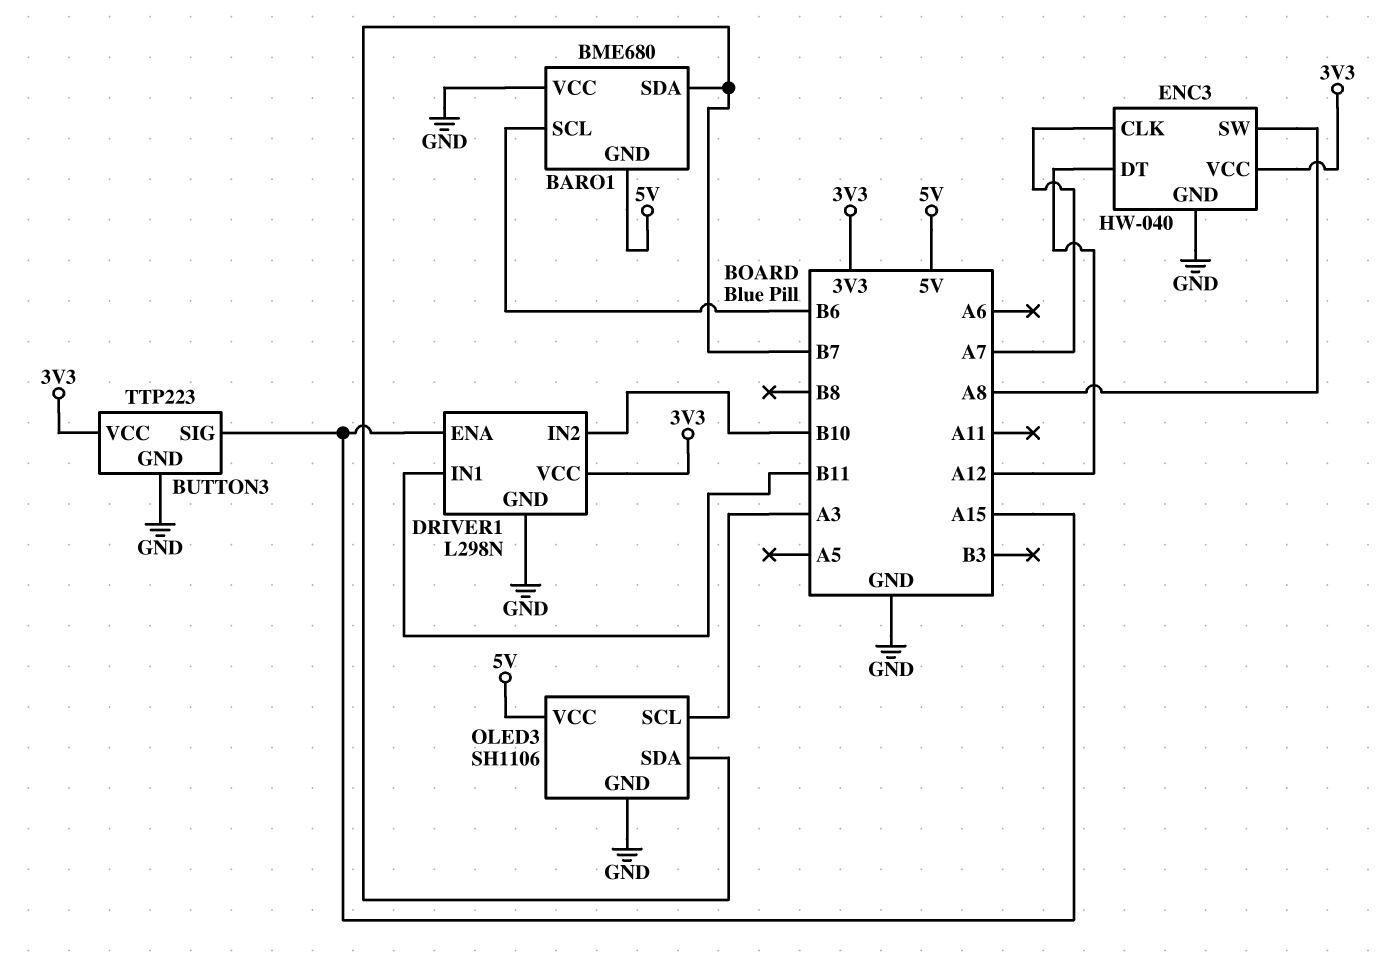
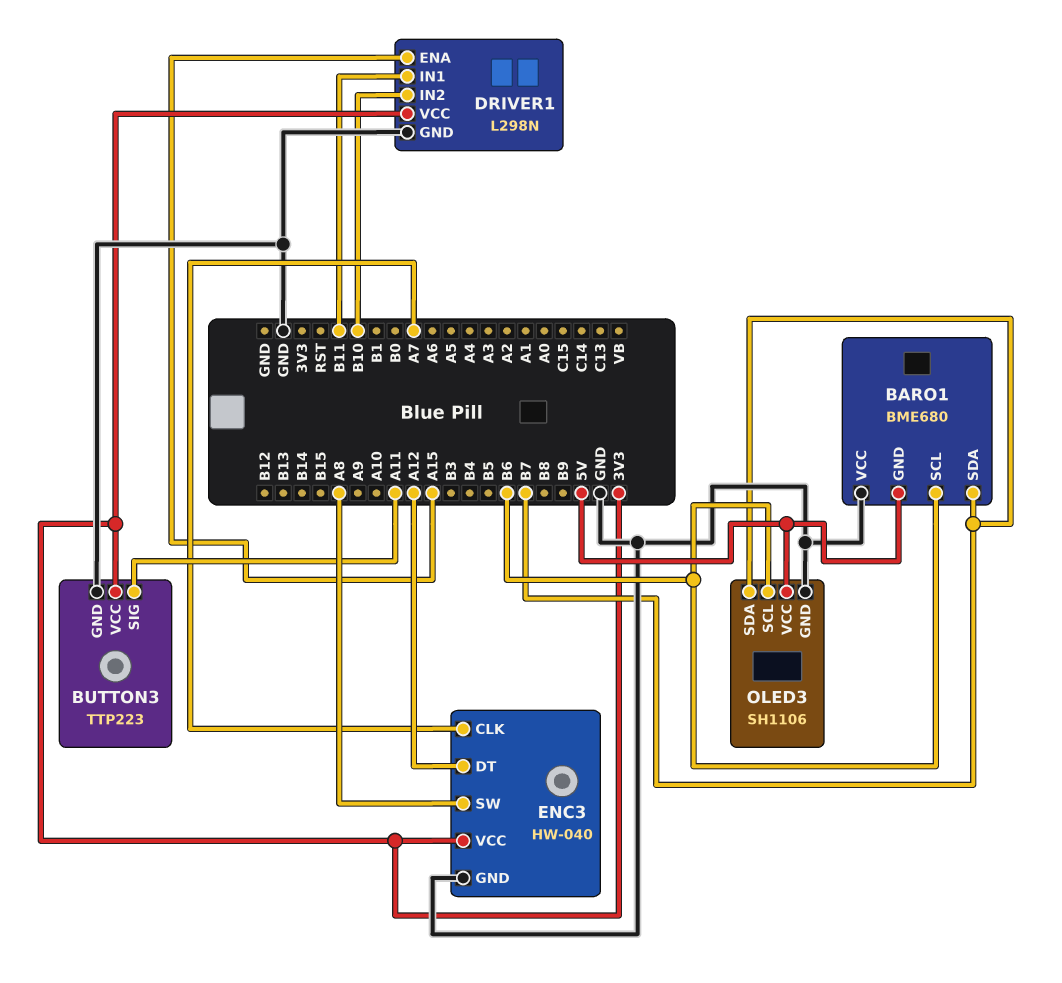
BUTTON3 pin SIG: A15 -> A11
OLED3 pin SCL: A3 -> B6

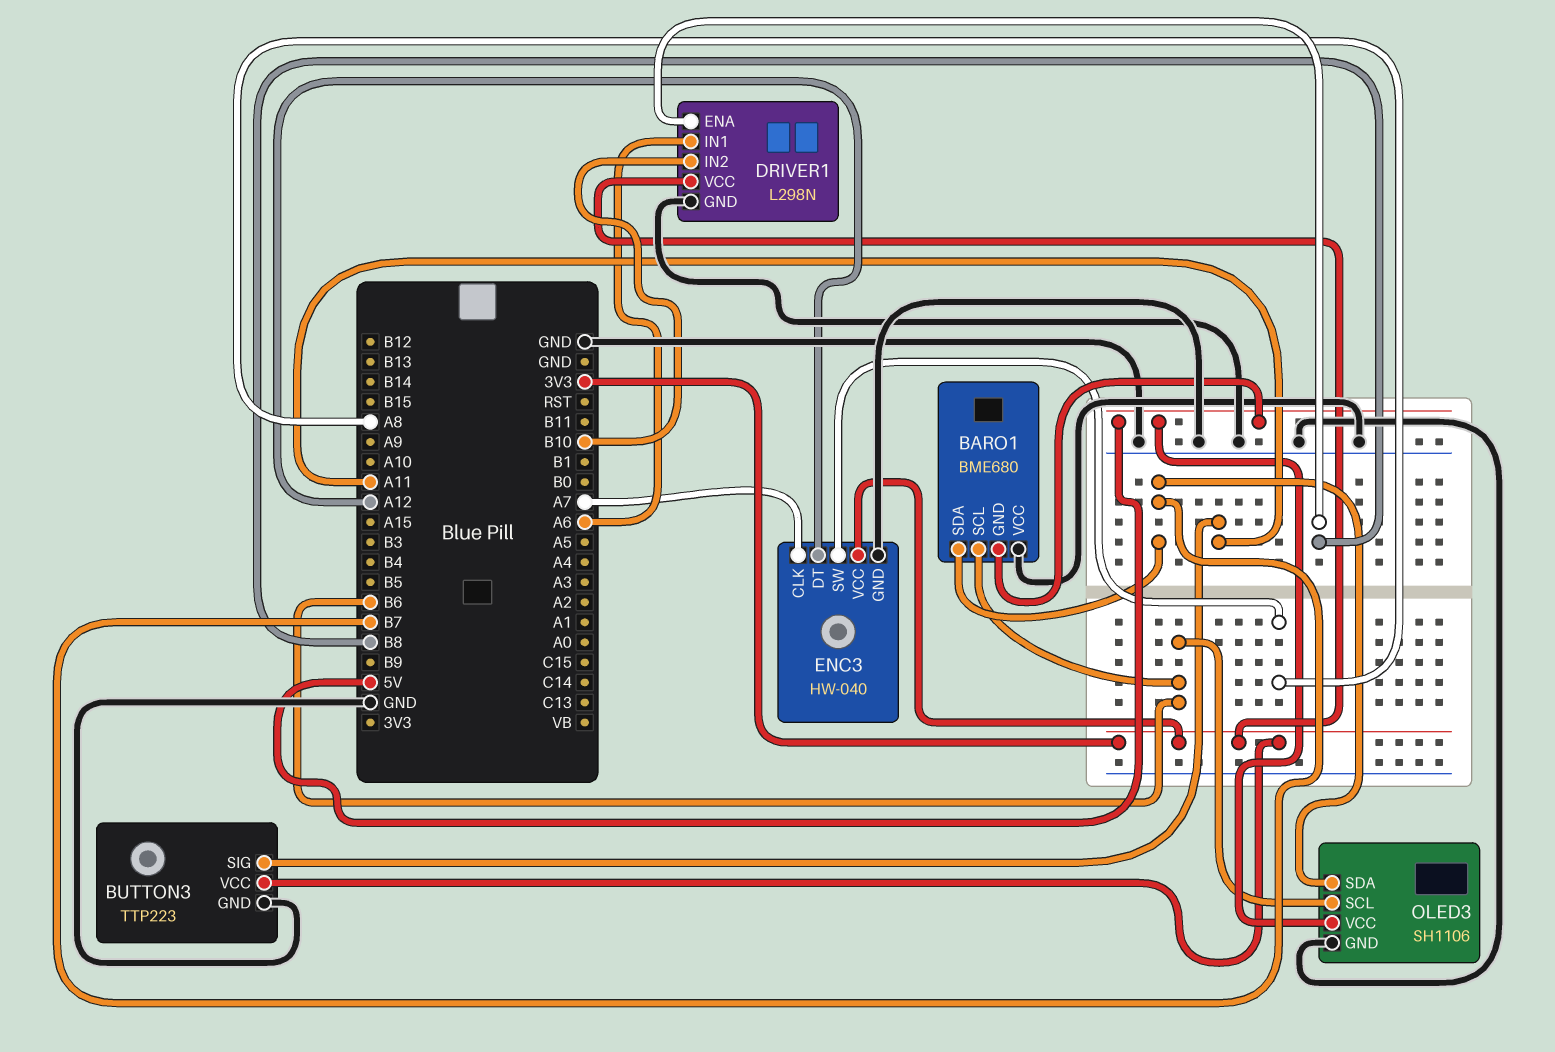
DRIVER1 pin ENA: A15 -> B8
DRIVER1 pin IN1: B11 -> A6

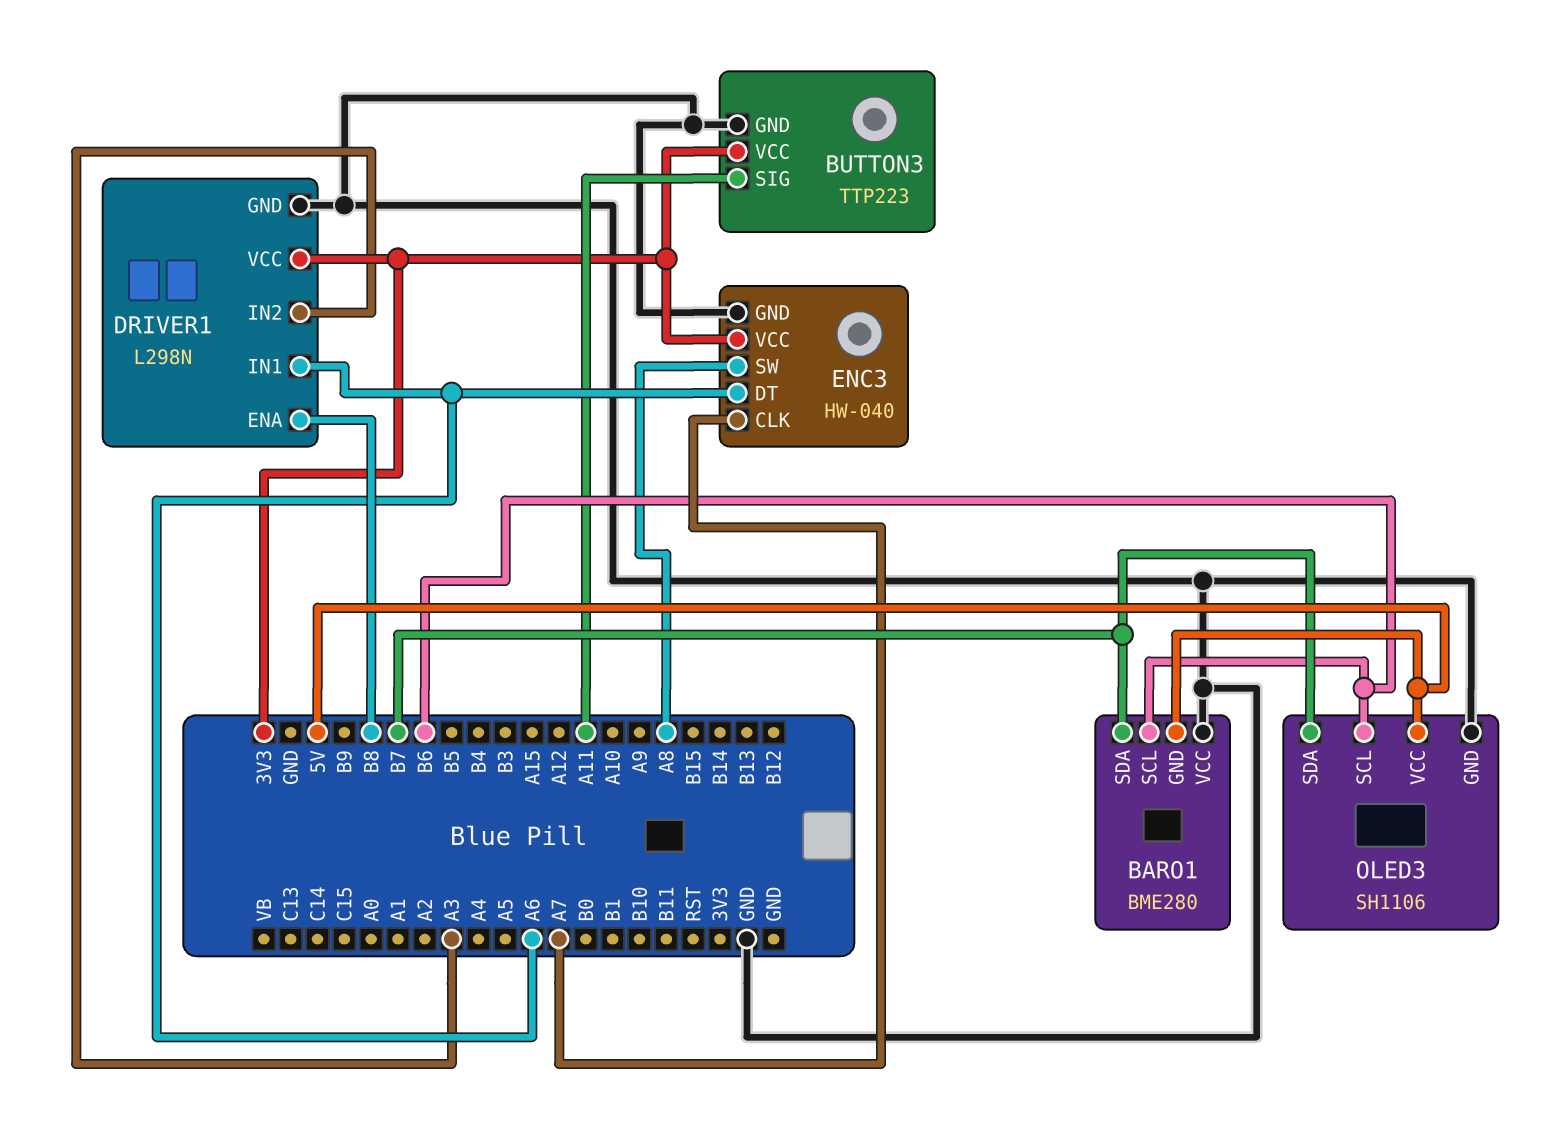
BARO1: BME680 -> BME280
DRIVER1 pin IN2: B10 -> A3
ENC3 pin DT: A12 -> A6

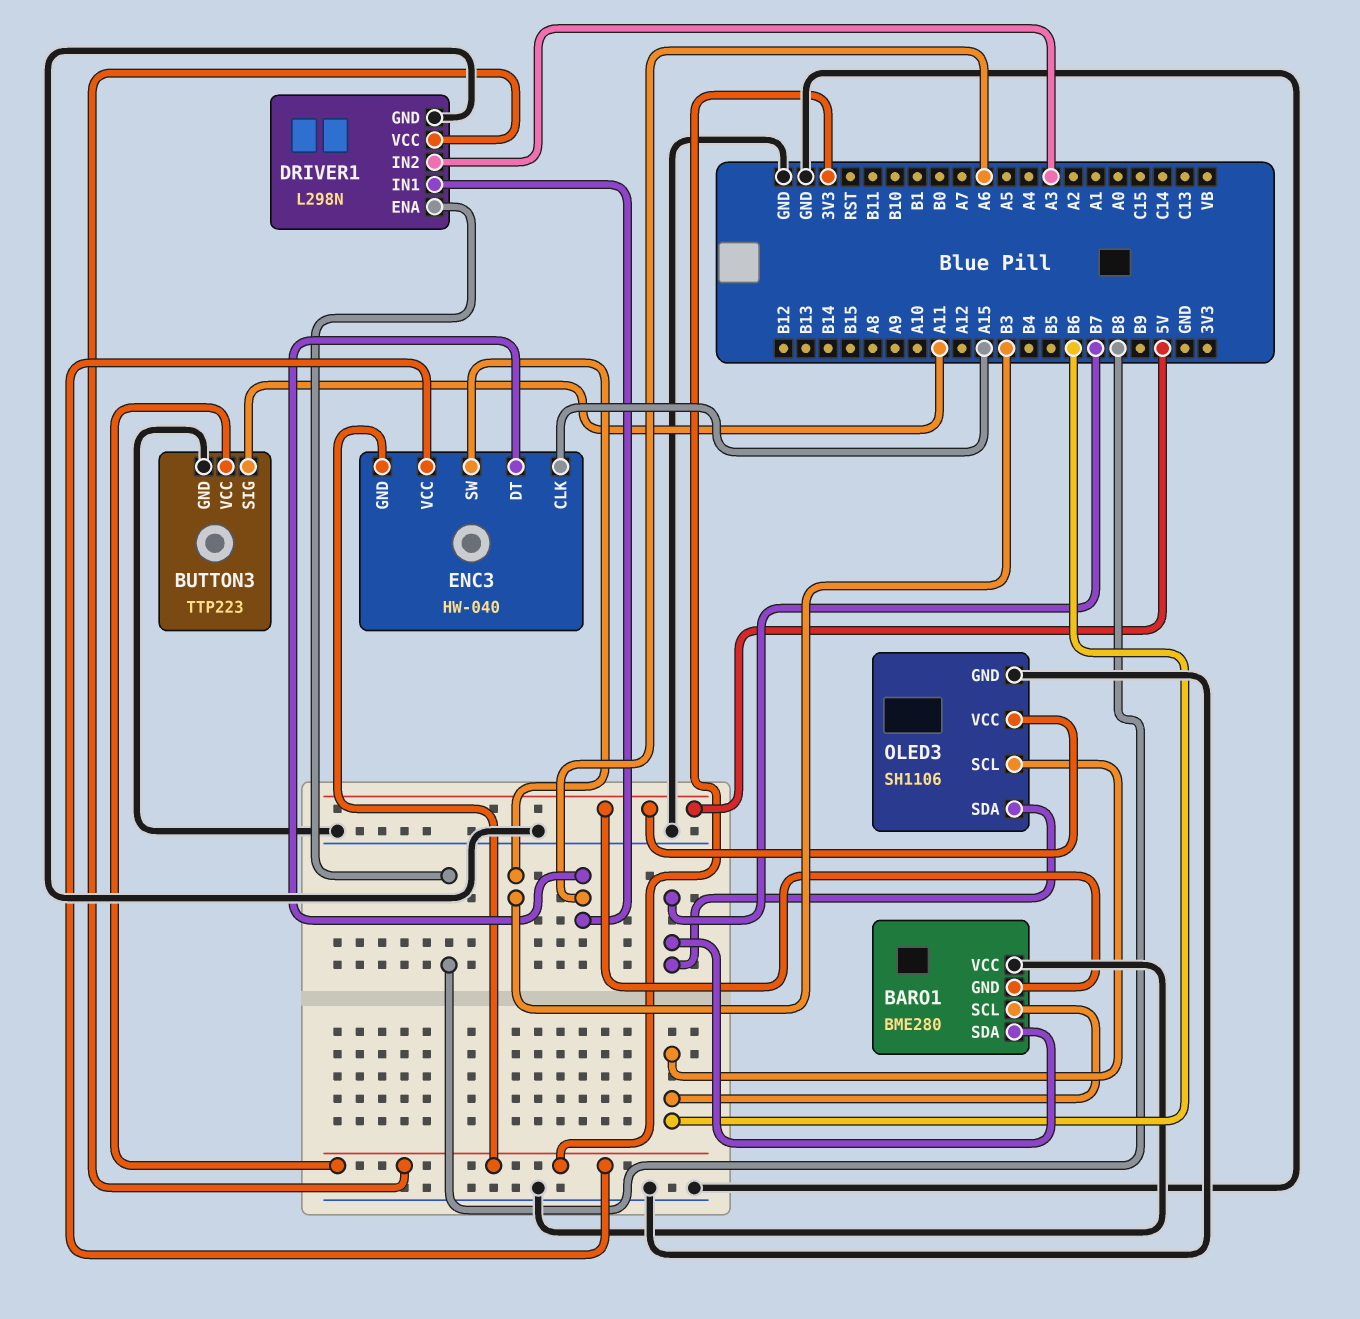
ENC3 pin CLK: A7 -> A15
ENC3 pin GND: GND -> 3V3
ENC3 pin SW: A8 -> B3

